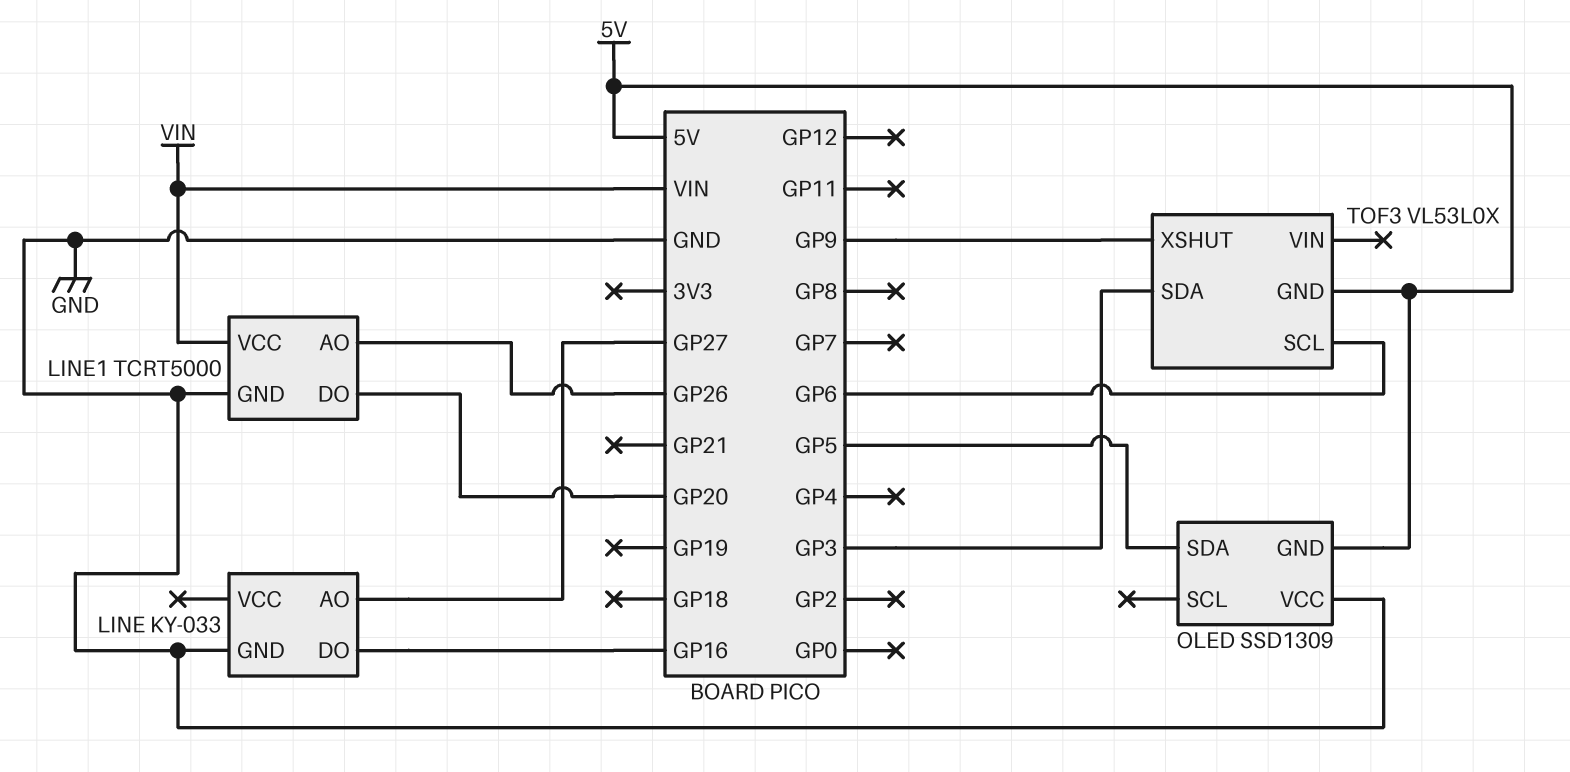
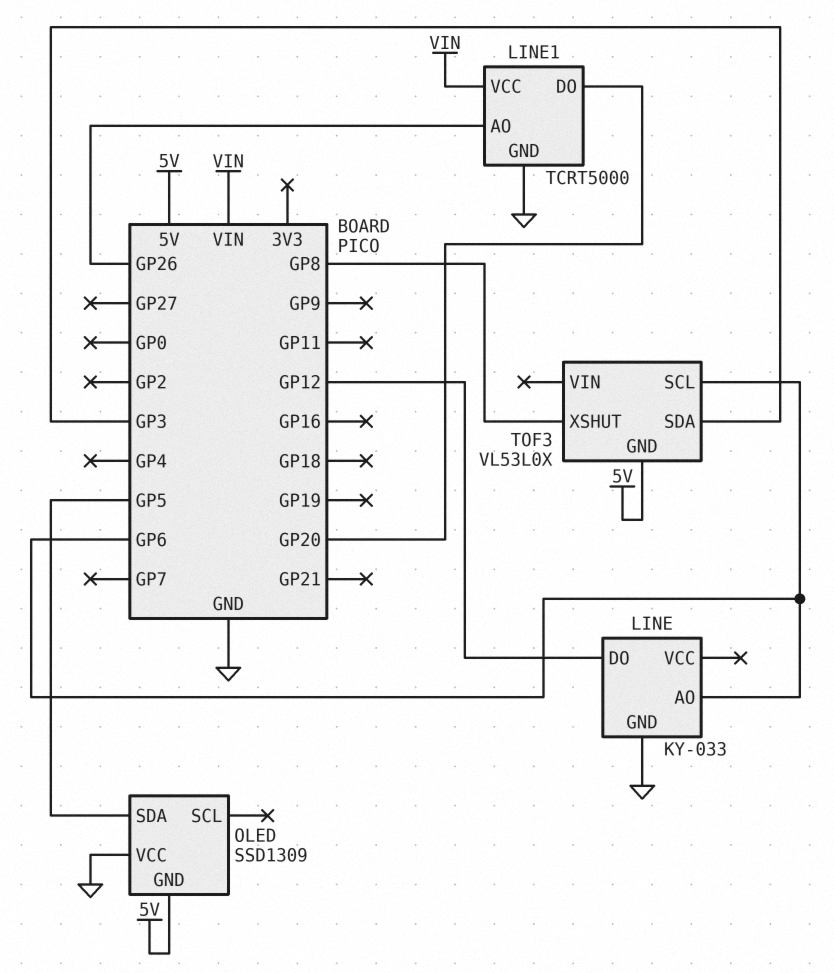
LINE pin AO: GP27 -> GP6
LINE pin DO: GP16 -> GP12
TOF3 pin XSHUT: GP9 -> GP8

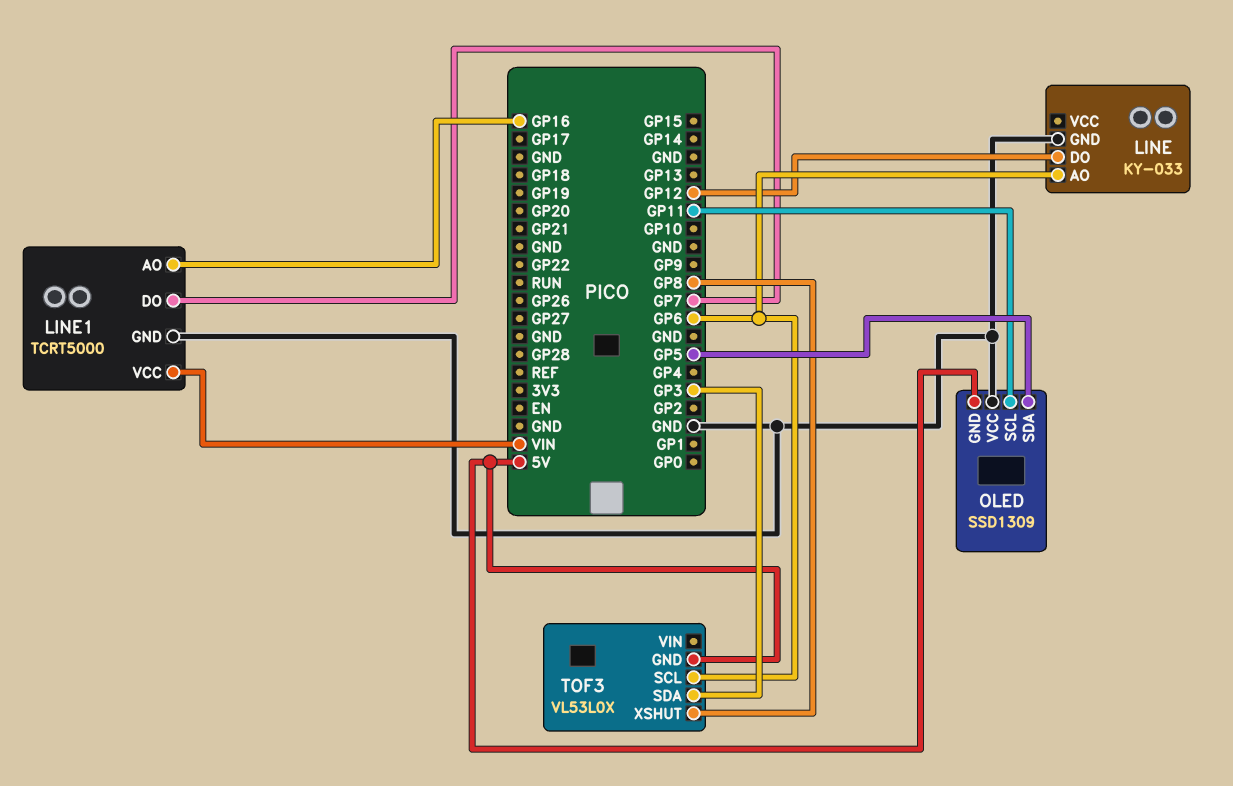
LINE1 pin AO: GP26 -> GP16
LINE1 pin DO: GP20 -> GP7
OLED pin SCL: none -> GP11

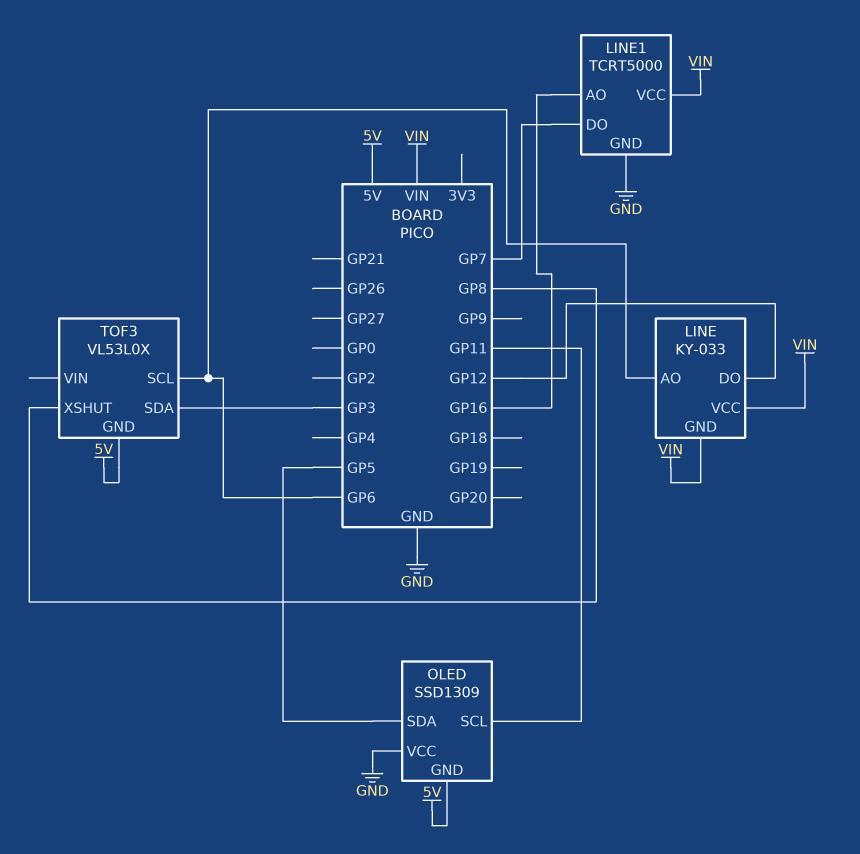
LINE pin GND: GND -> VIN
LINE pin VCC: none -> VIN

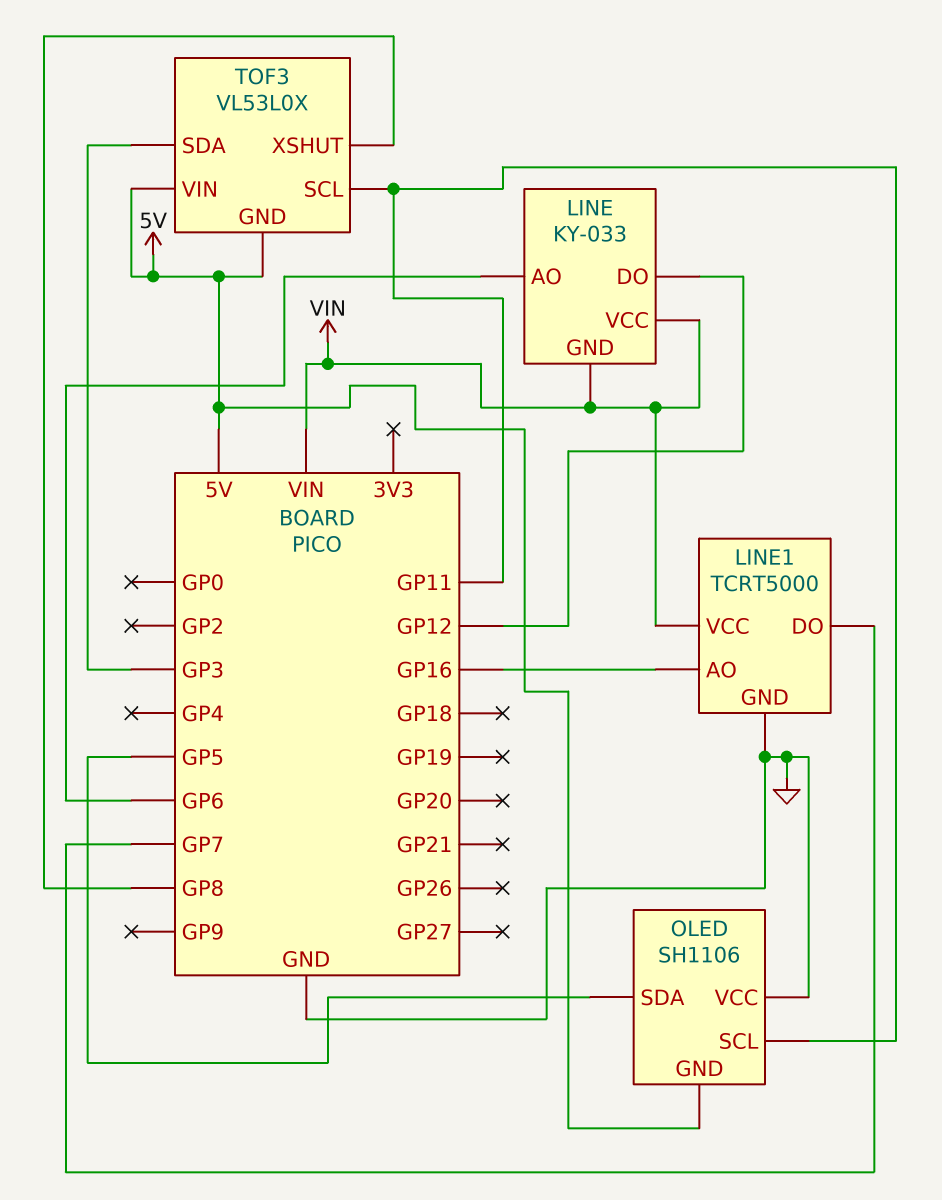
OLED: SSD1309 -> SH1106
TOF3 pin SCL: GP6 -> GP11
TOF3 pin VIN: none -> 5V

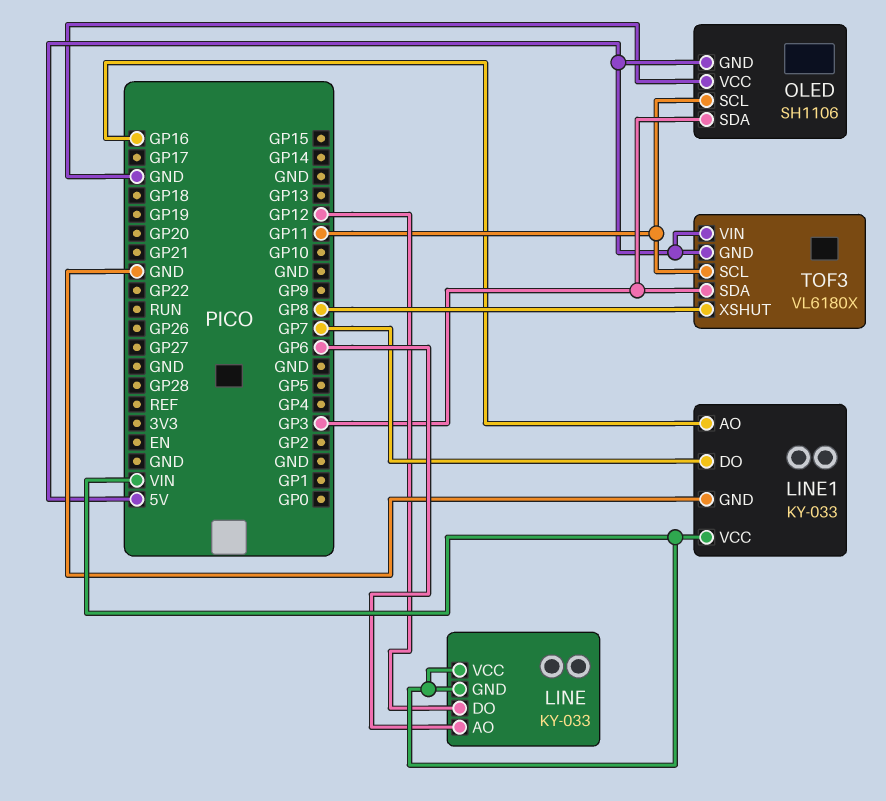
LINE1: TCRT5000 -> KY-033
OLED pin SDA: GP5 -> GP3
TOF3: VL53L0X -> VL6180X

